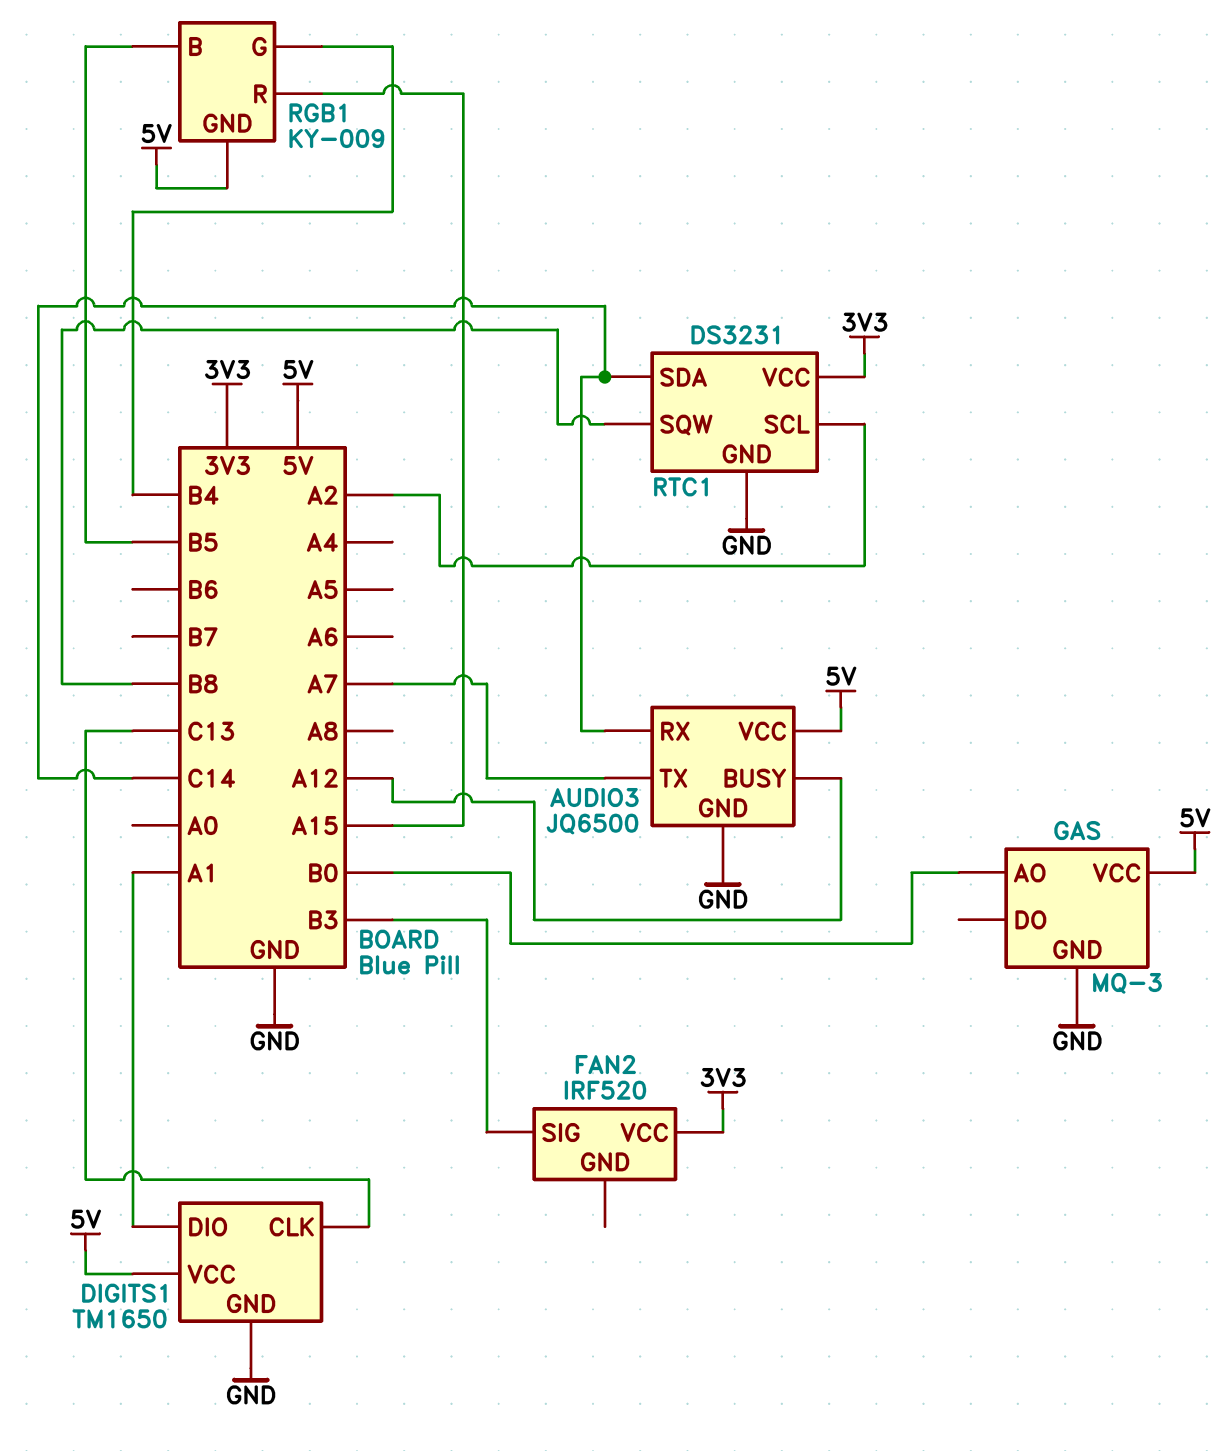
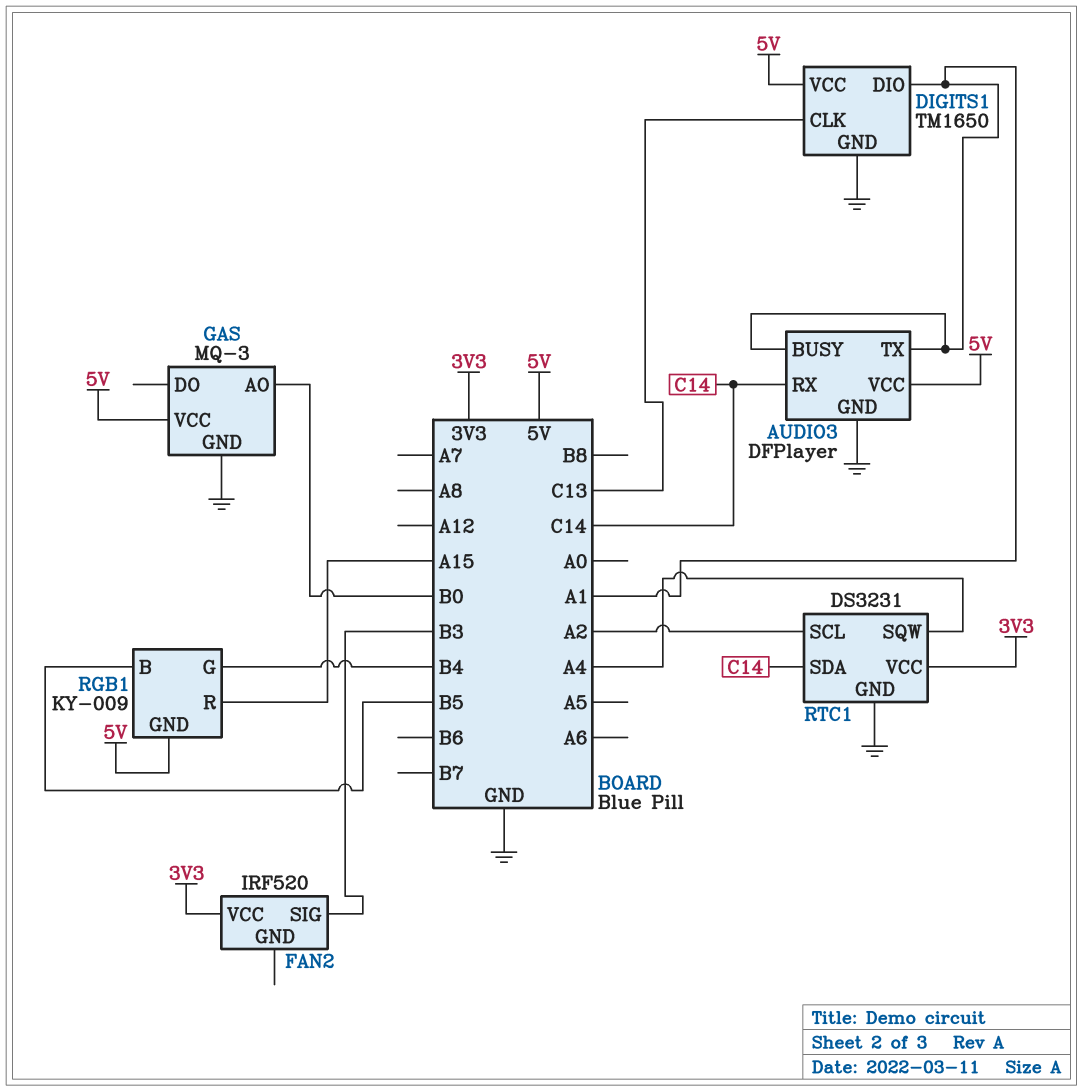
AUDIO3: JQ6500 -> DFPlayer
AUDIO3 pin BUSY: A12 -> A1
AUDIO3 pin TX: A7 -> A1
RTC1 pin SQW: B8 -> A4

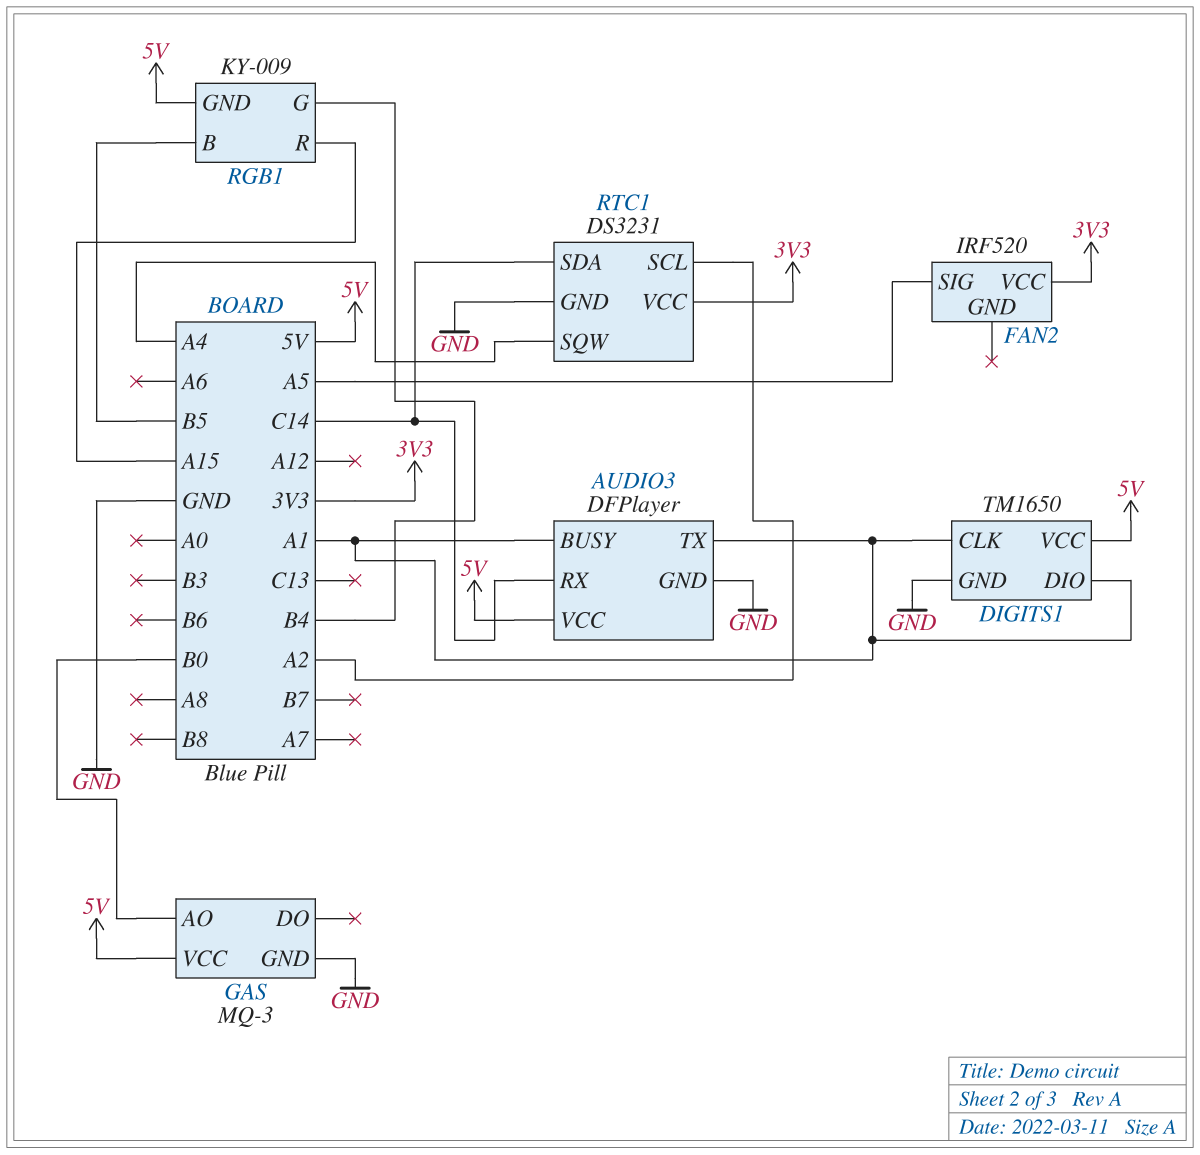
DIGITS1 pin CLK: C13 -> A1
FAN2 pin SIG: B3 -> A5

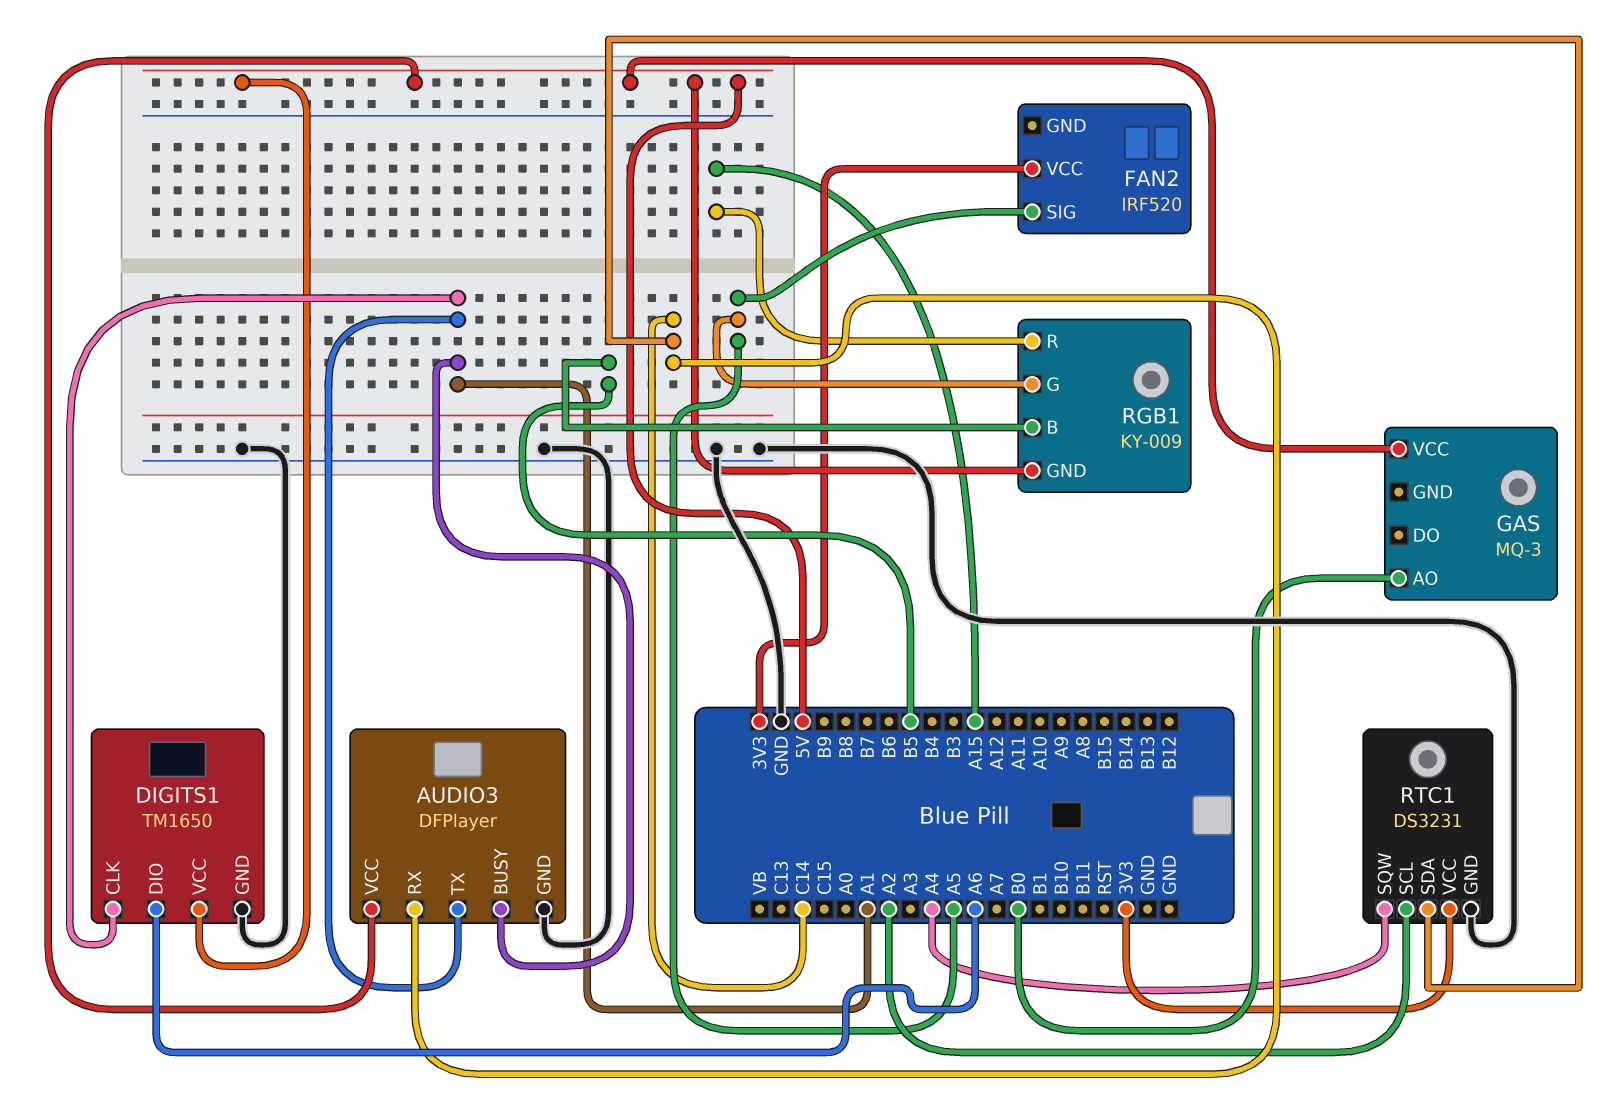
DIGITS1 pin DIO: A1 -> A6
GAS pin GND: GND -> none
RGB1 pin G: B4 -> A5

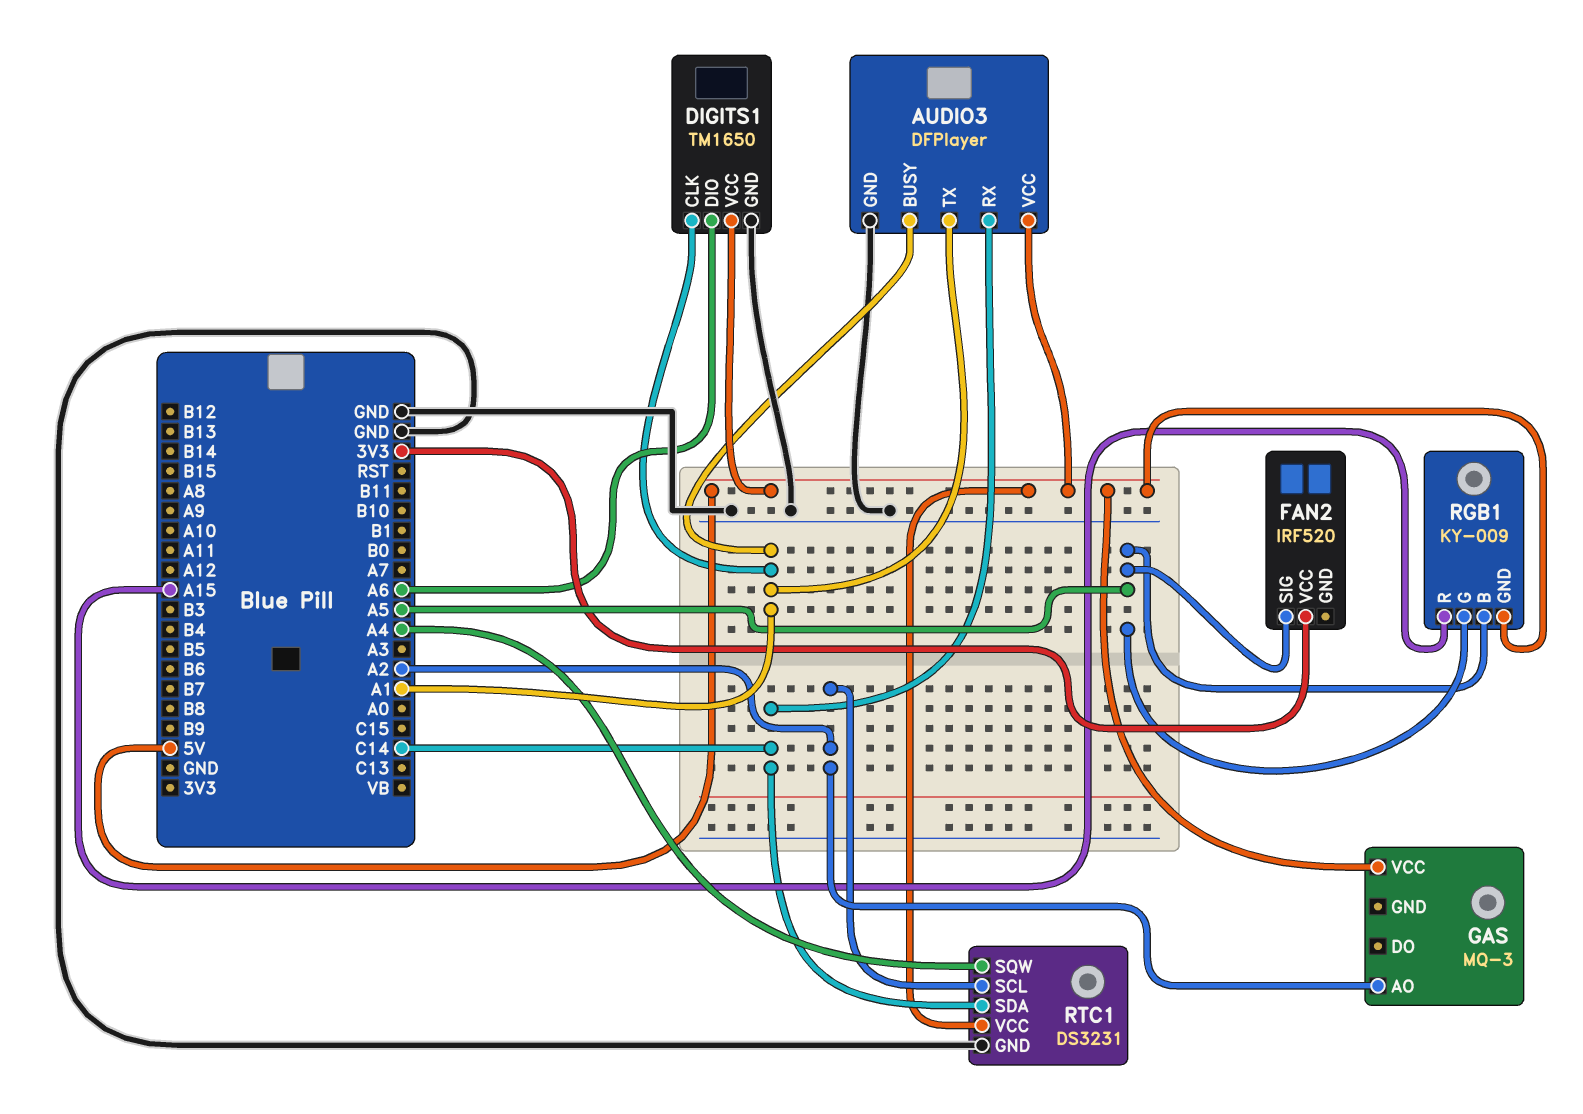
GAS pin AO: B0 -> A2
RGB1 pin B: B5 -> A5
RTC1 pin VCC: 3V3 -> 5V

